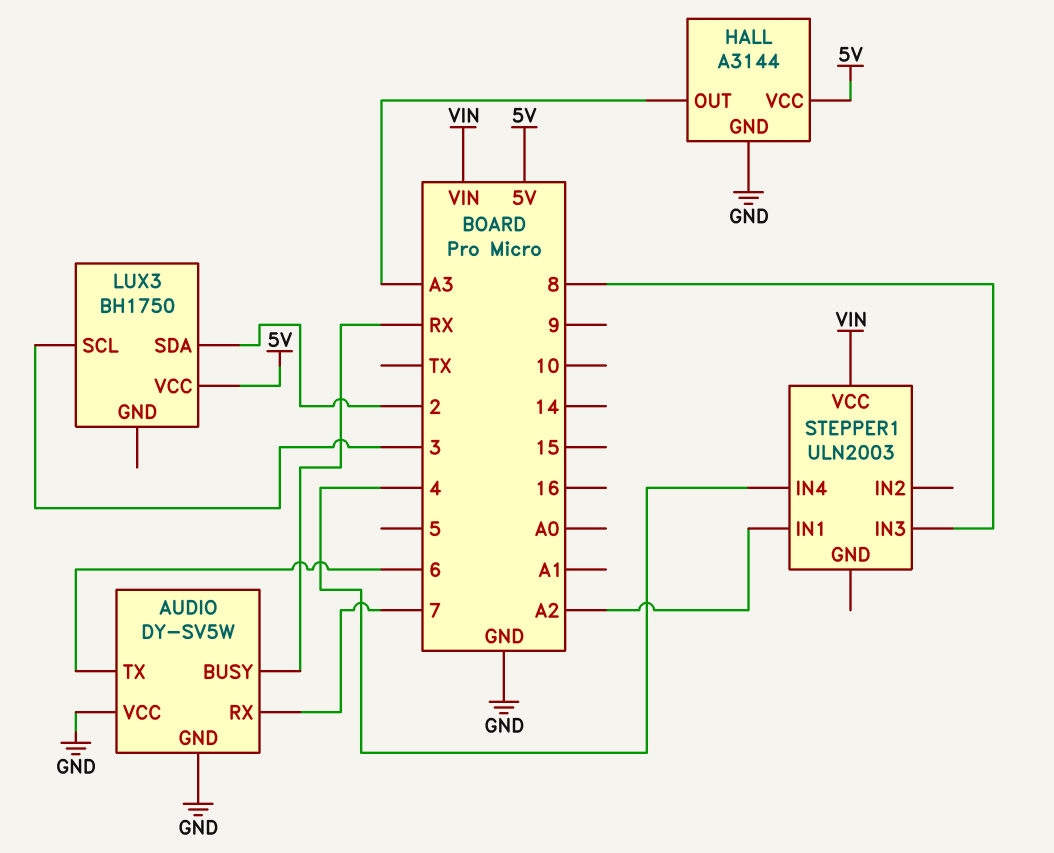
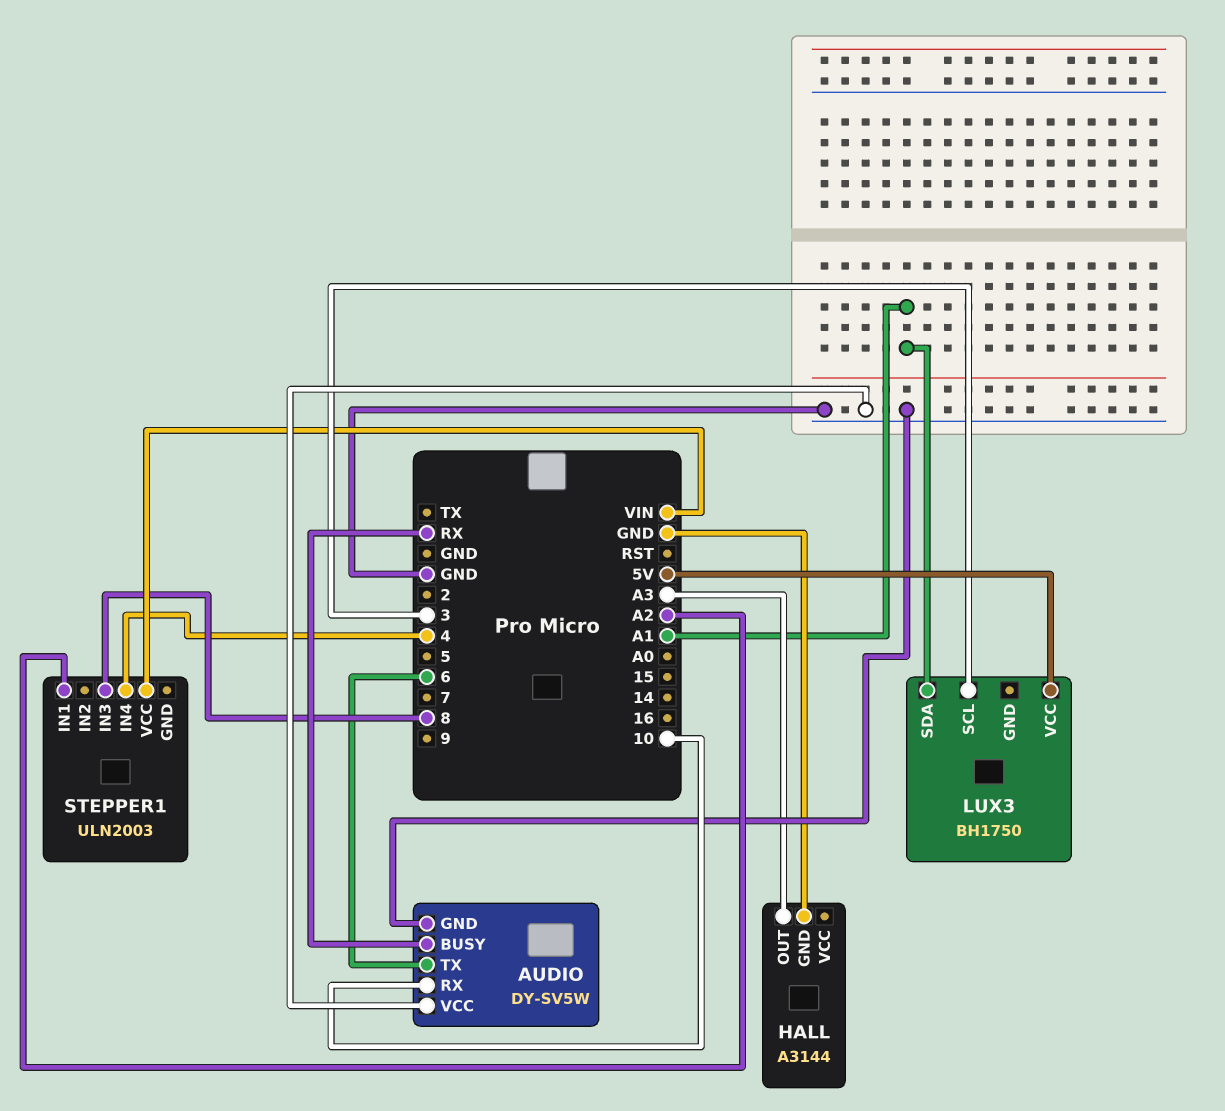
AUDIO pin RX: 7 -> 10
HALL pin VCC: 5V -> none
LUX3 pin SDA: 2 -> A1

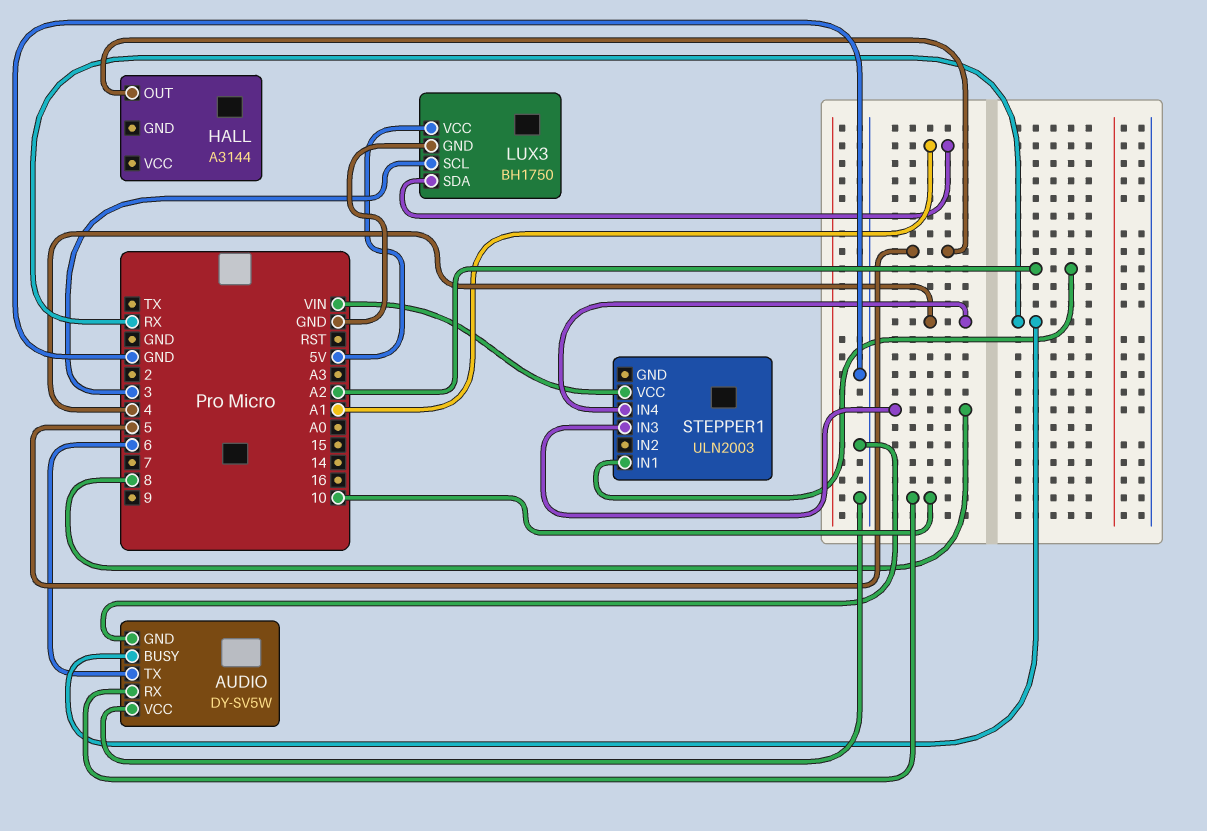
HALL pin GND: GND -> none
HALL pin OUT: A3 -> 5
LUX3 pin GND: none -> GND

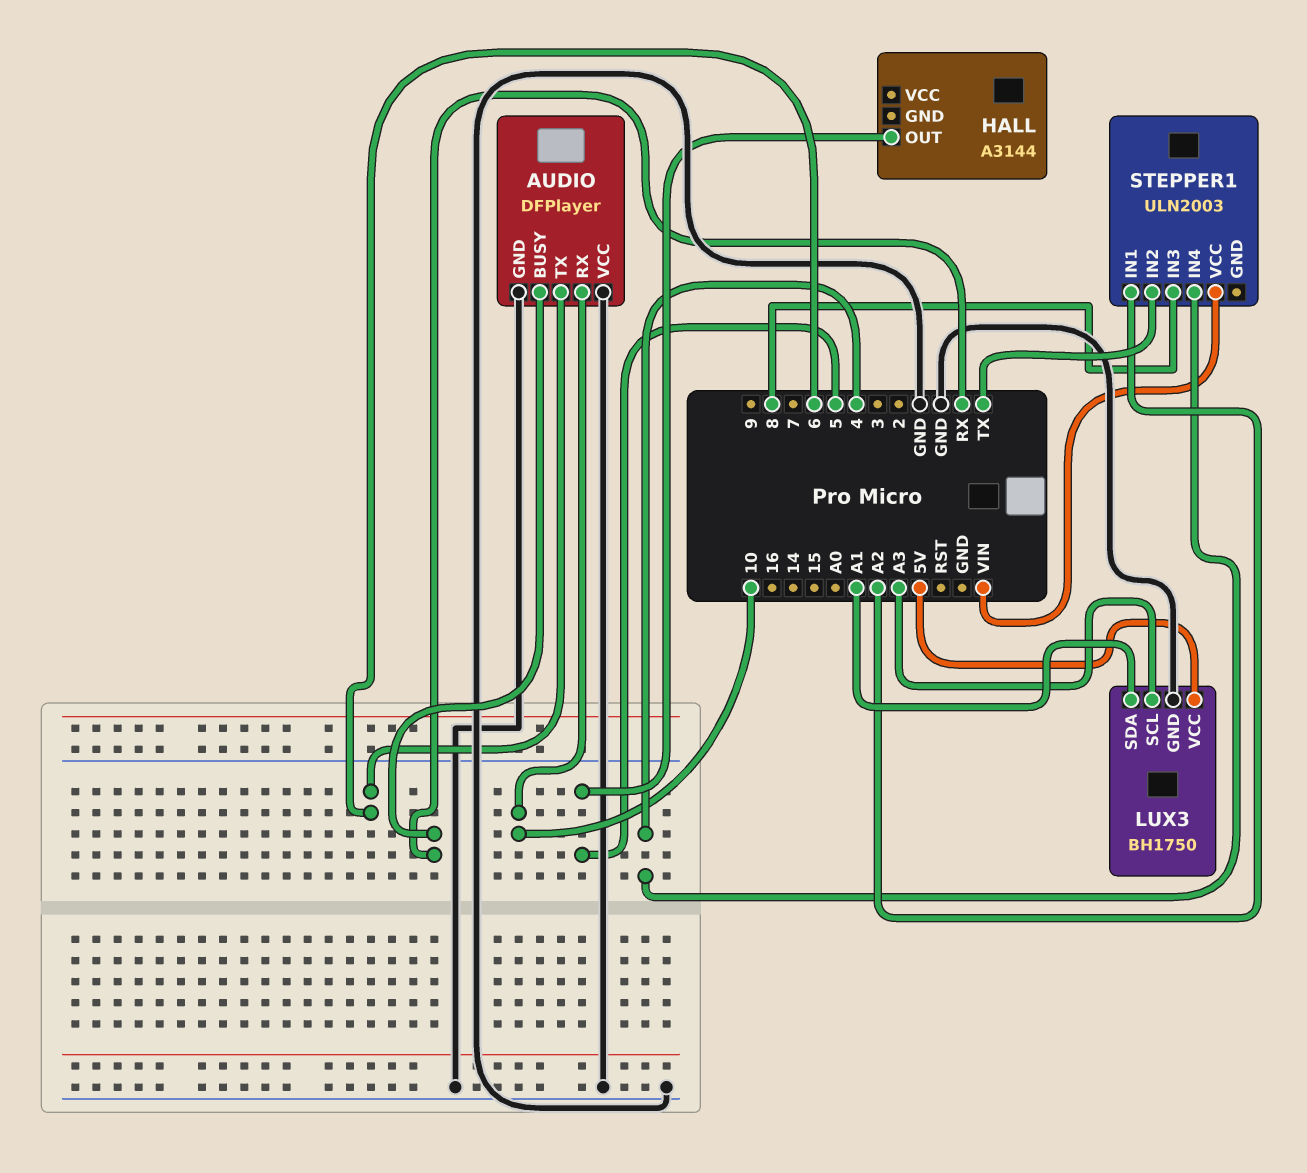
AUDIO: DY-SV5W -> DFPlayer
LUX3 pin SCL: 3 -> A3
STEPPER1 pin IN2: none -> TX

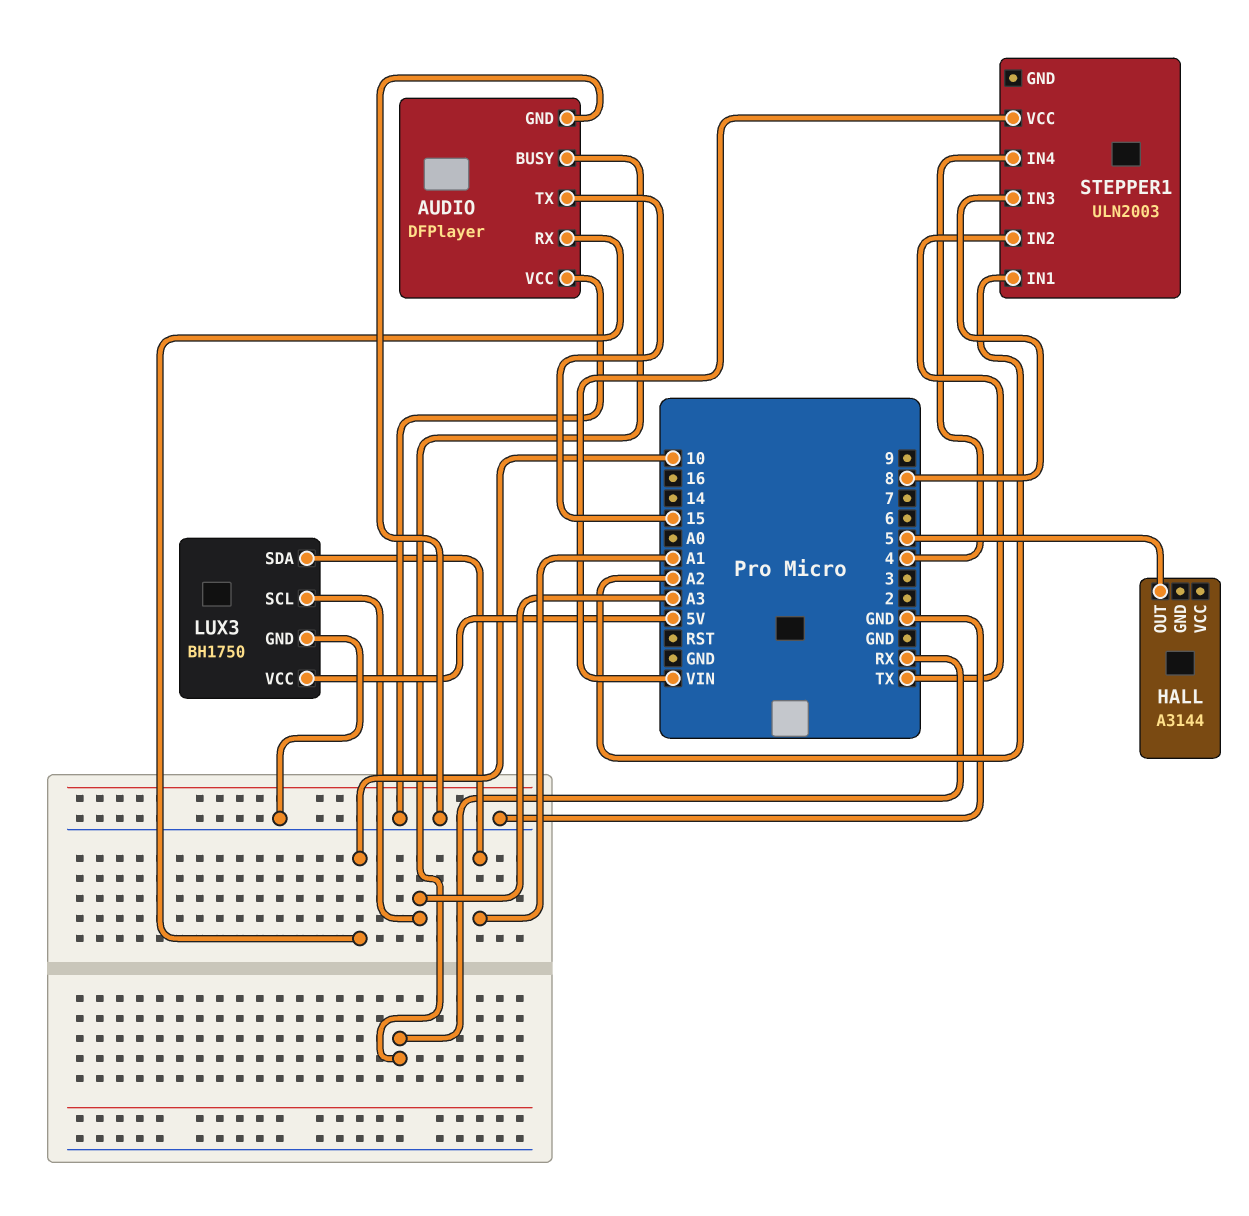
AUDIO pin TX: 6 -> 15

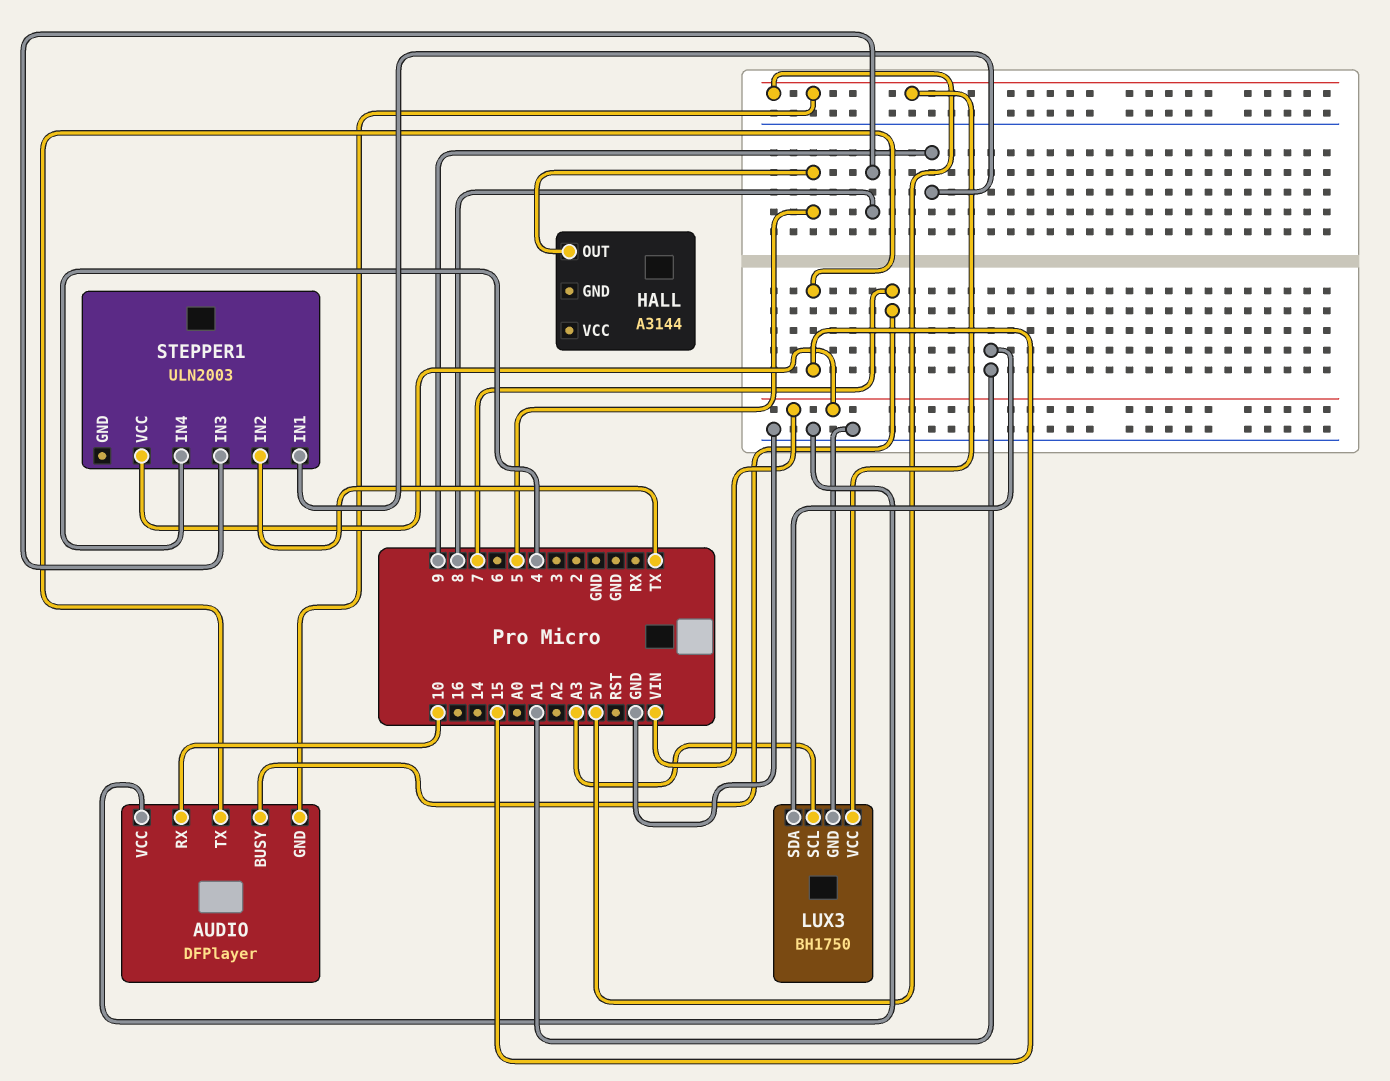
AUDIO pin BUSY: RX -> 7
AUDIO pin GND: GND -> 5V
STEPPER1 pin IN1: A2 -> 9

